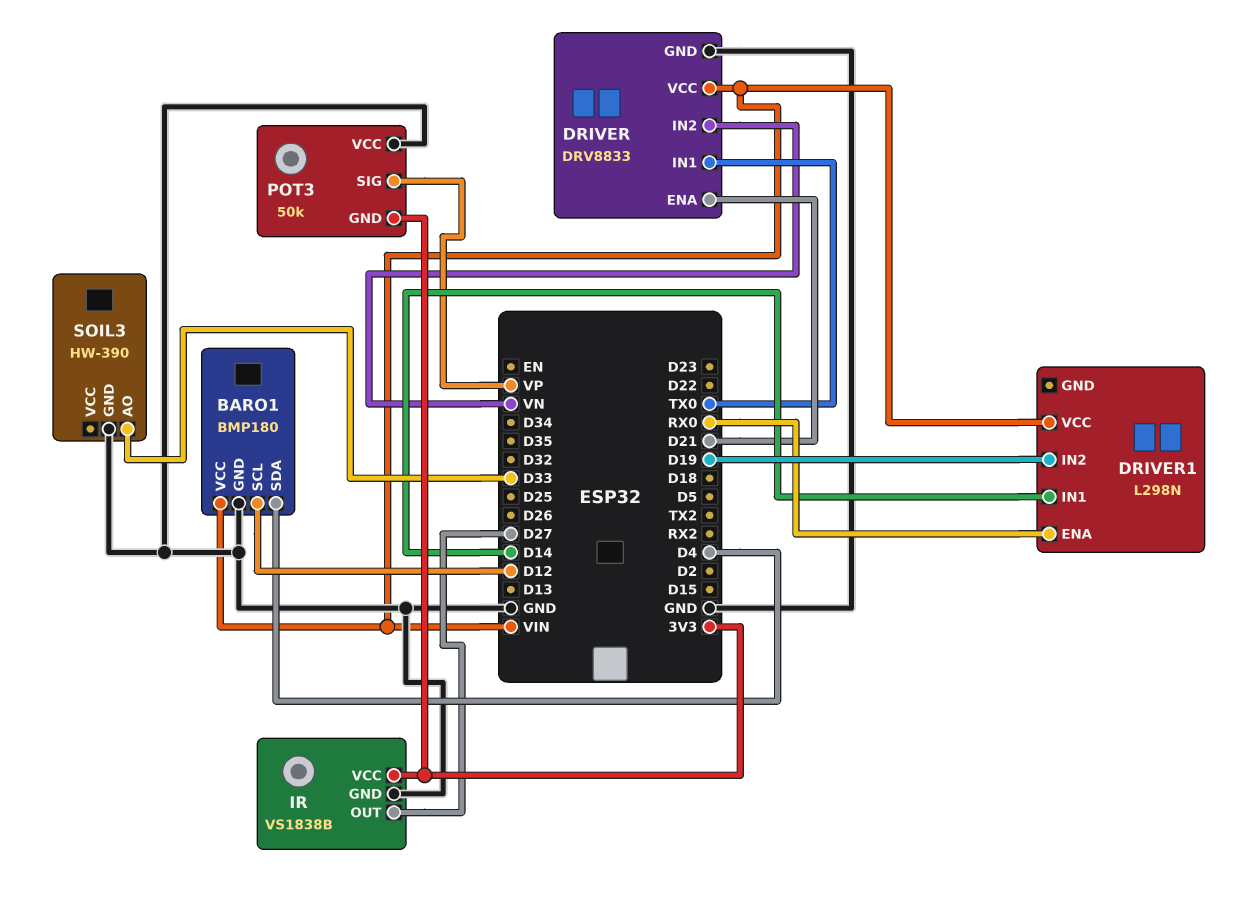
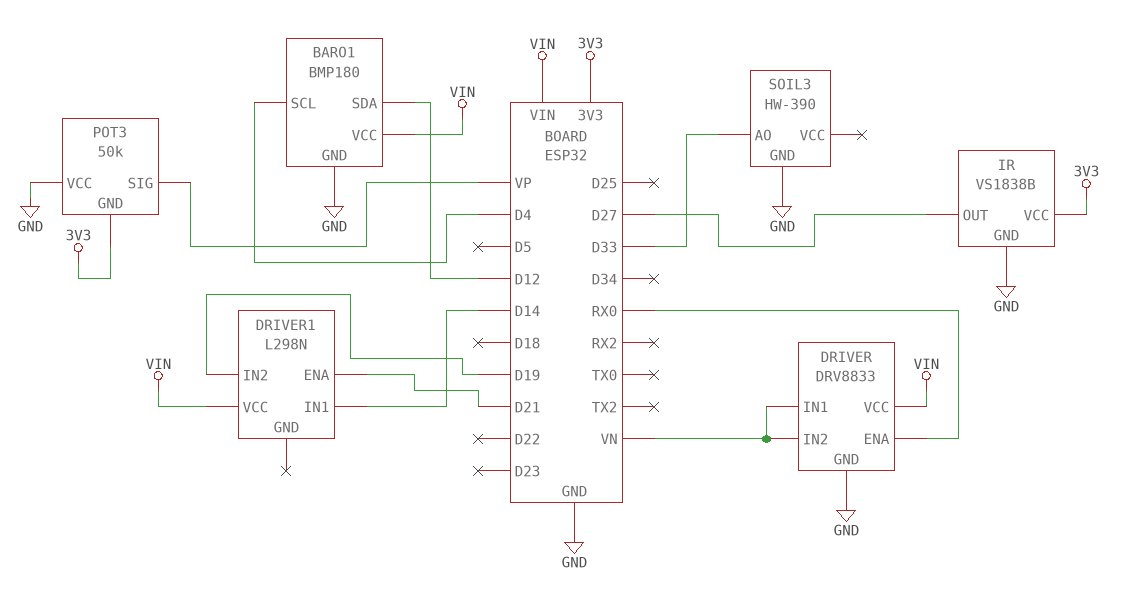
BARO1 pin SCL: D12 -> D4
BARO1 pin SDA: D4 -> D12
DRIVER pin ENA: D21 -> RX0
DRIVER pin IN1: TX0 -> VN
DRIVER1 pin ENA: RX0 -> D21

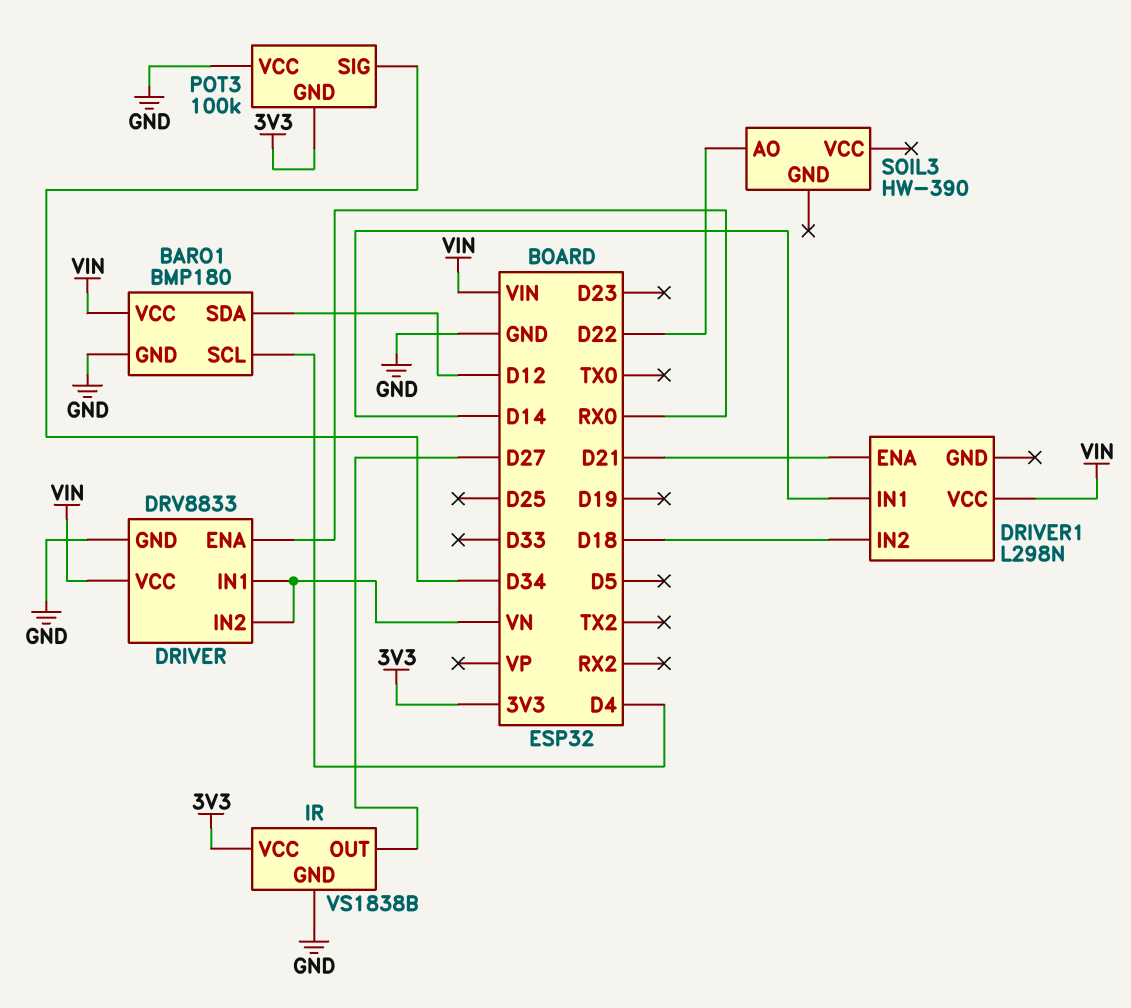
DRIVER1 pin IN2: D19 -> D18
POT3: 50k -> 100k
POT3 pin SIG: VP -> D34
SOIL3 pin AO: D33 -> D22
SOIL3 pin GND: GND -> none

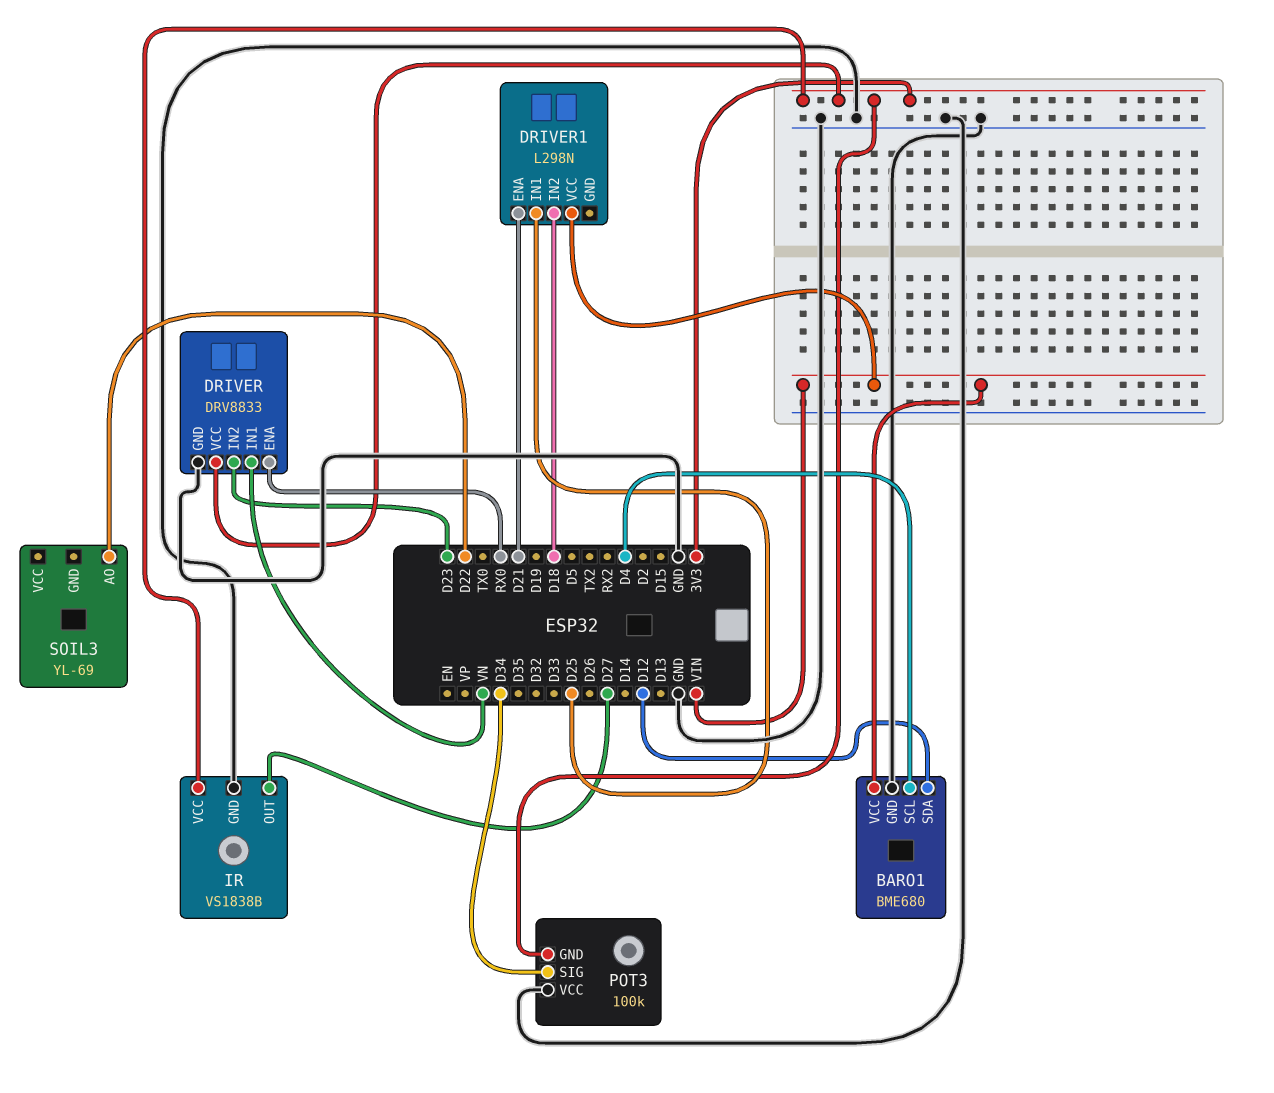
BARO1: BMP180 -> BME680
DRIVER pin IN2: VN -> D23
DRIVER pin VCC: VIN -> 3V3
DRIVER1 pin IN1: D14 -> D25
SOIL3: HW-390 -> YL-69

